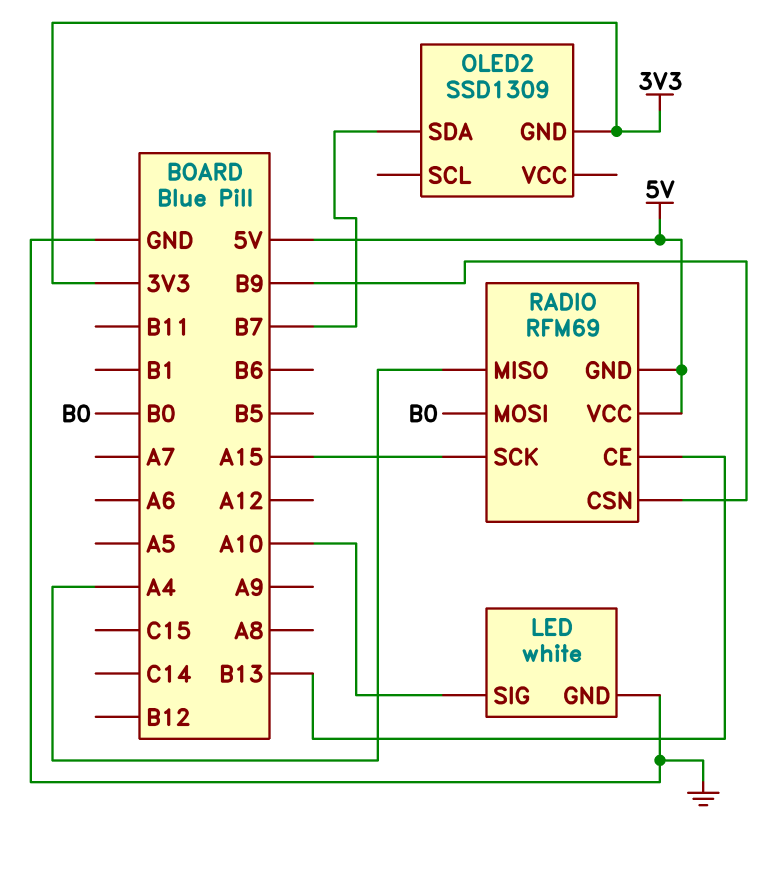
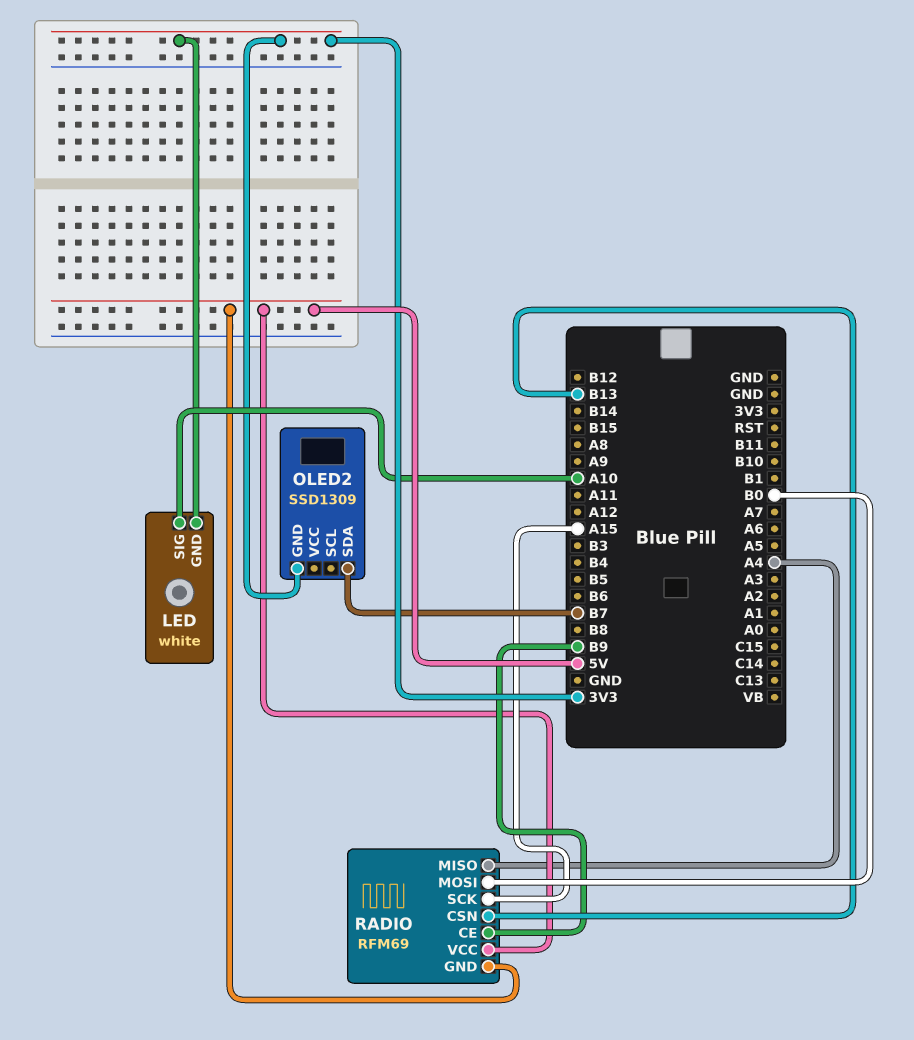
LED pin GND: GND -> 3V3
RADIO pin CE: B13 -> B9
RADIO pin CSN: B9 -> B13

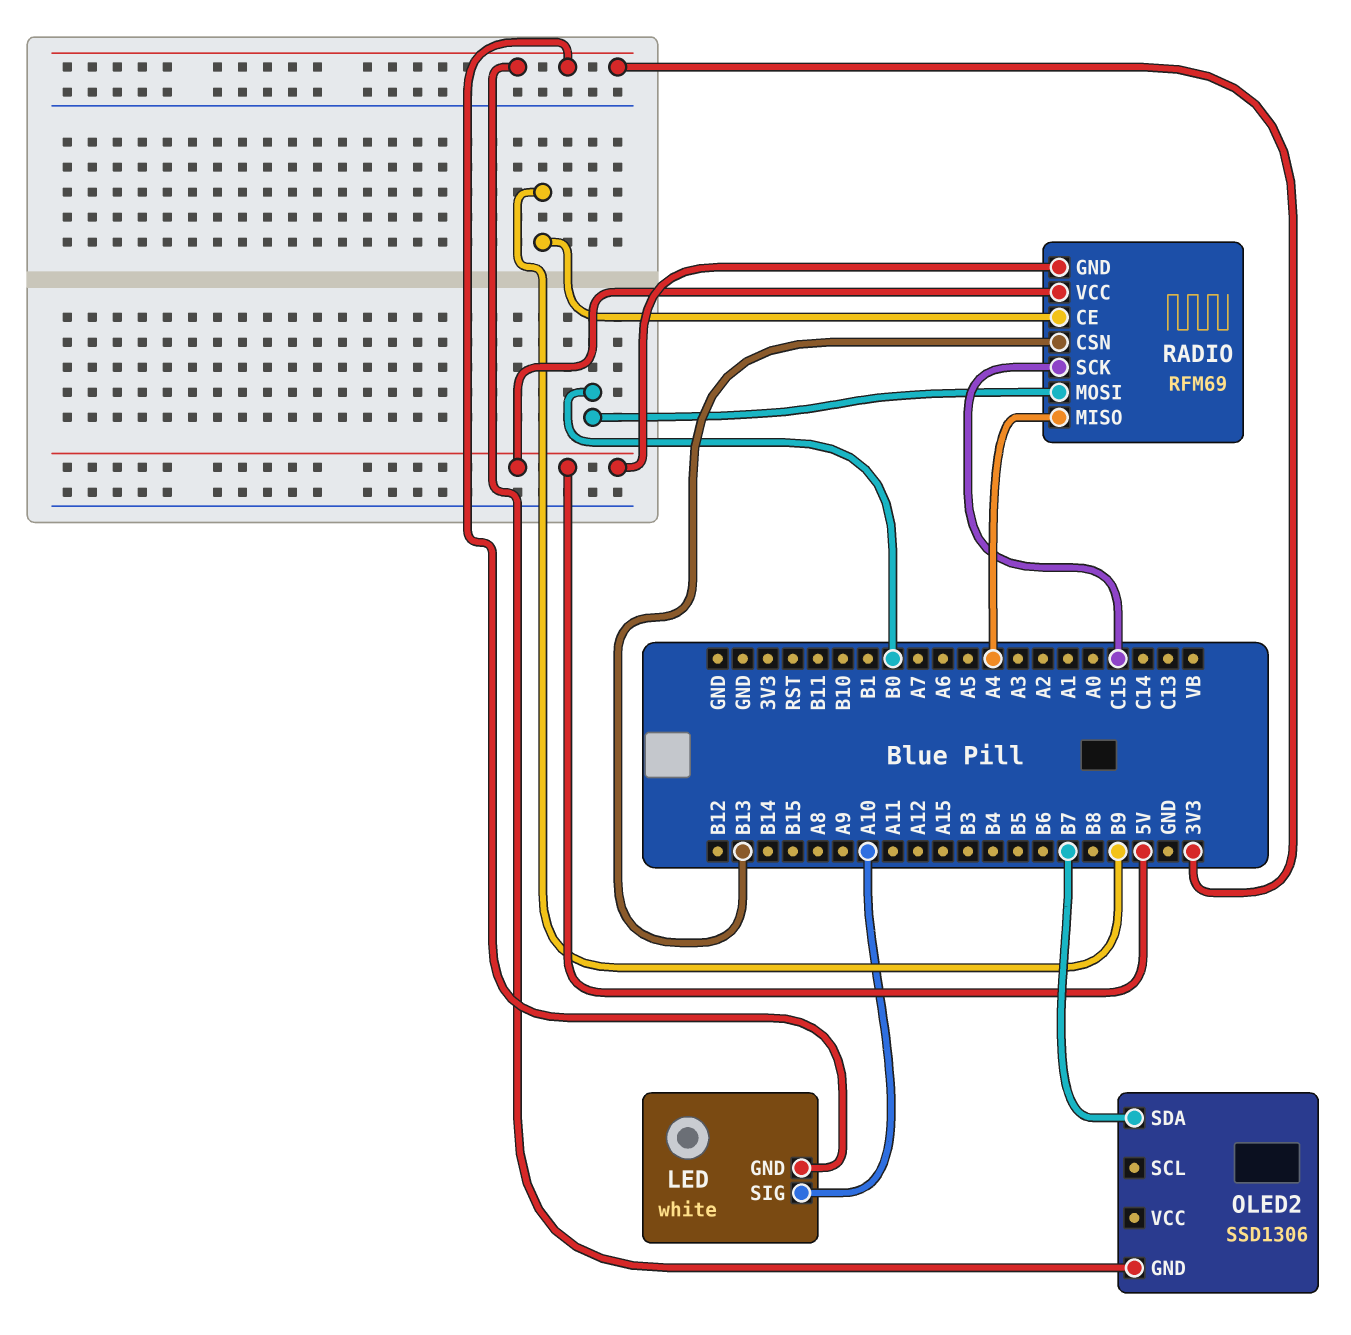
OLED2: SSD1309 -> SSD1306
RADIO pin SCK: A15 -> C15

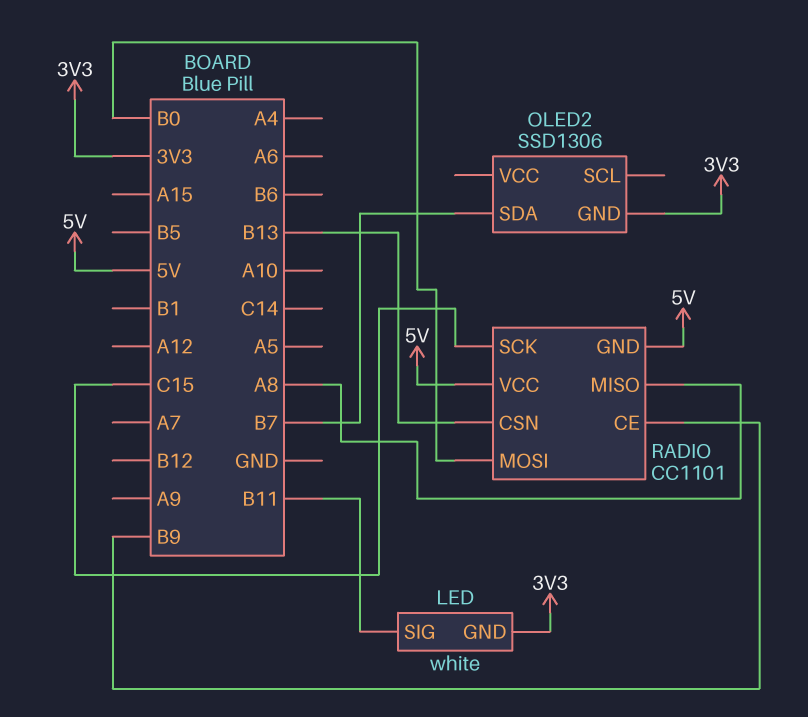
LED pin SIG: A10 -> B11
RADIO: RFM69 -> CC1101
RADIO pin MISO: A4 -> A8

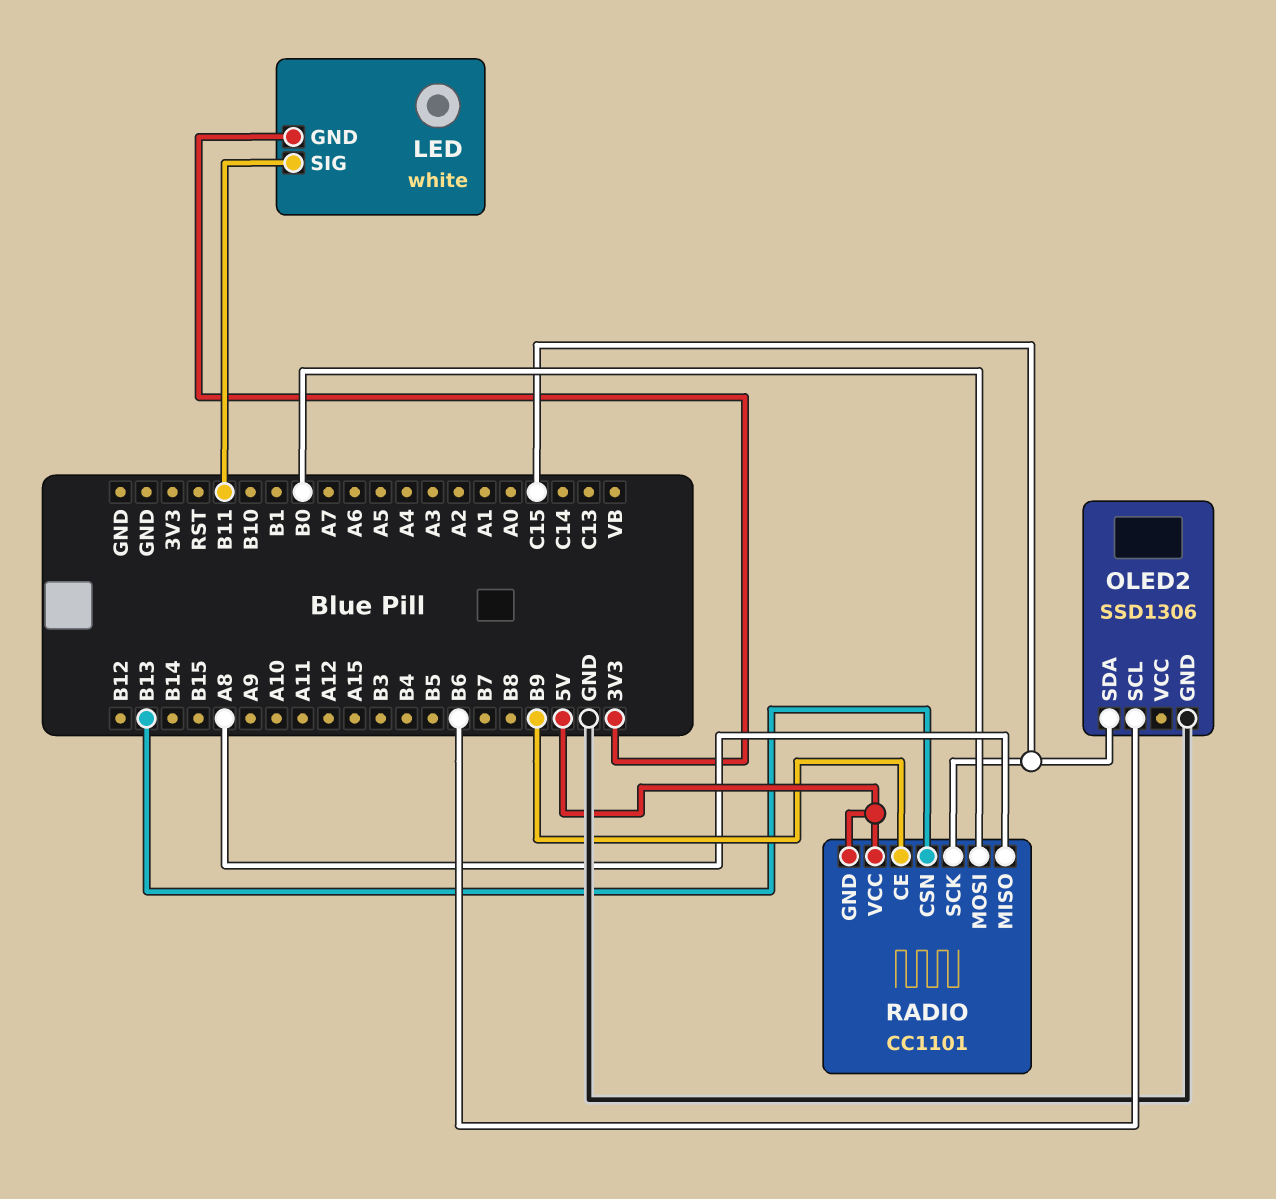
OLED2 pin GND: 3V3 -> GND
OLED2 pin SCL: none -> B6
OLED2 pin SDA: B7 -> C15

